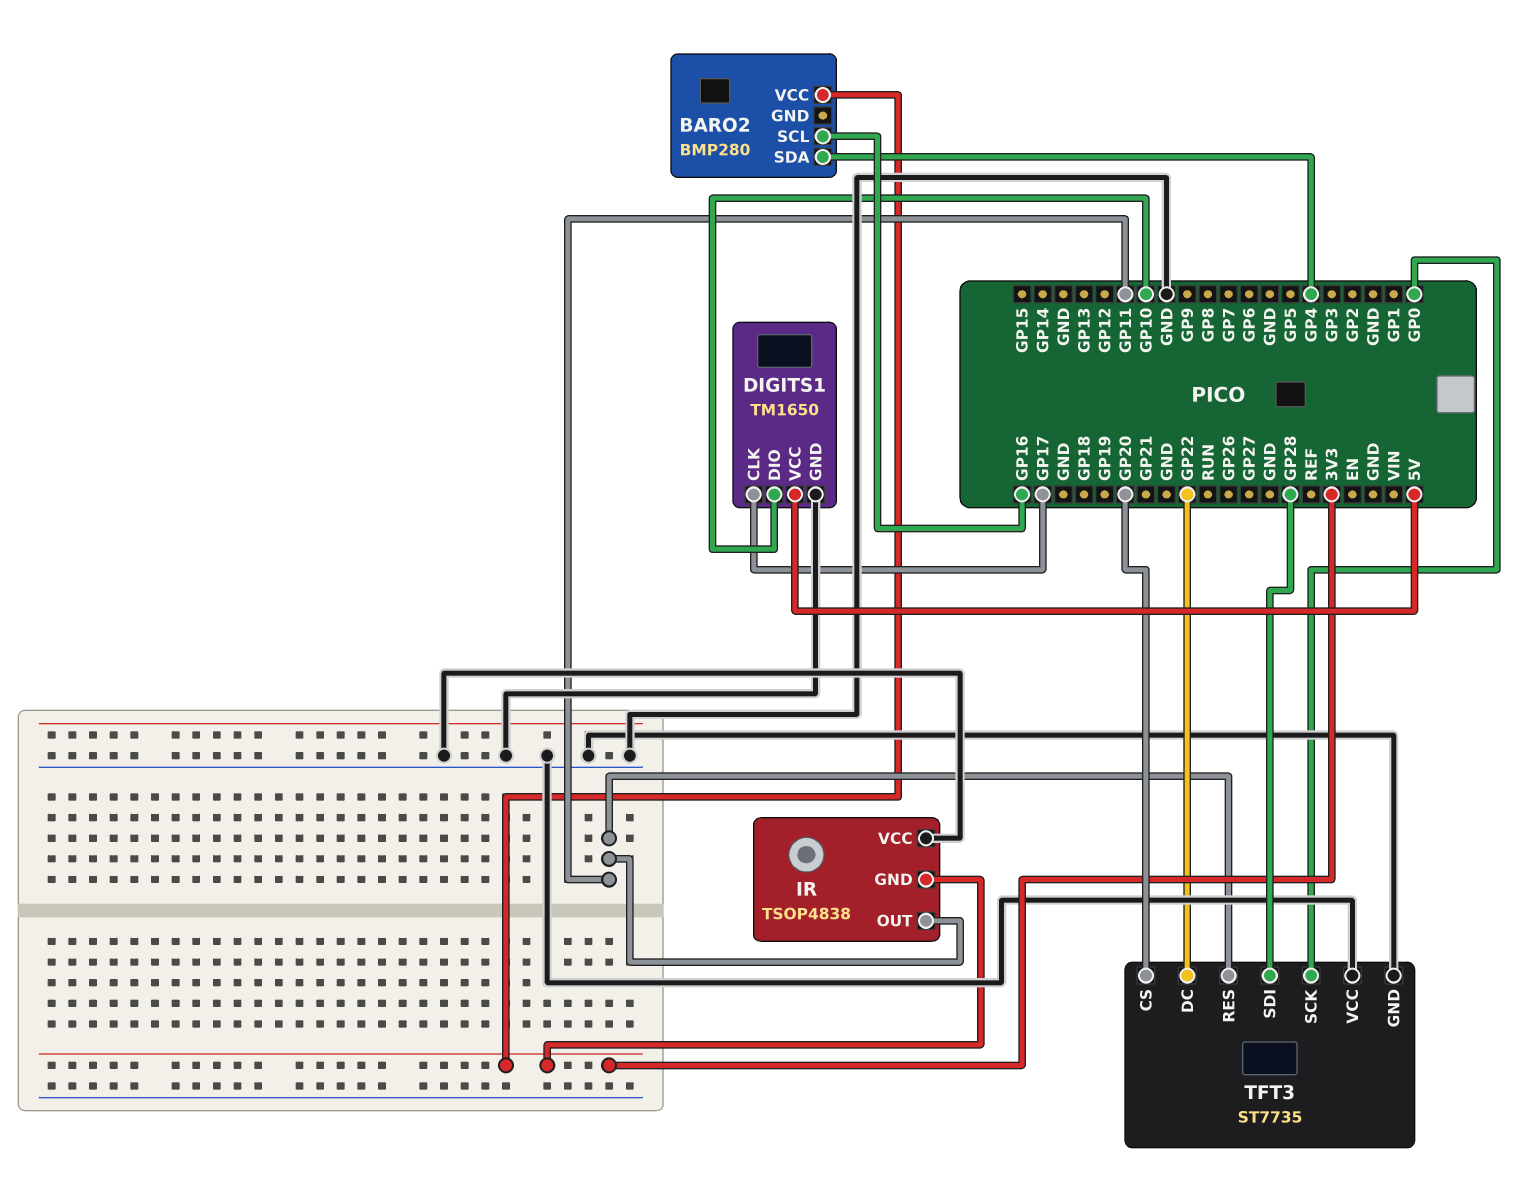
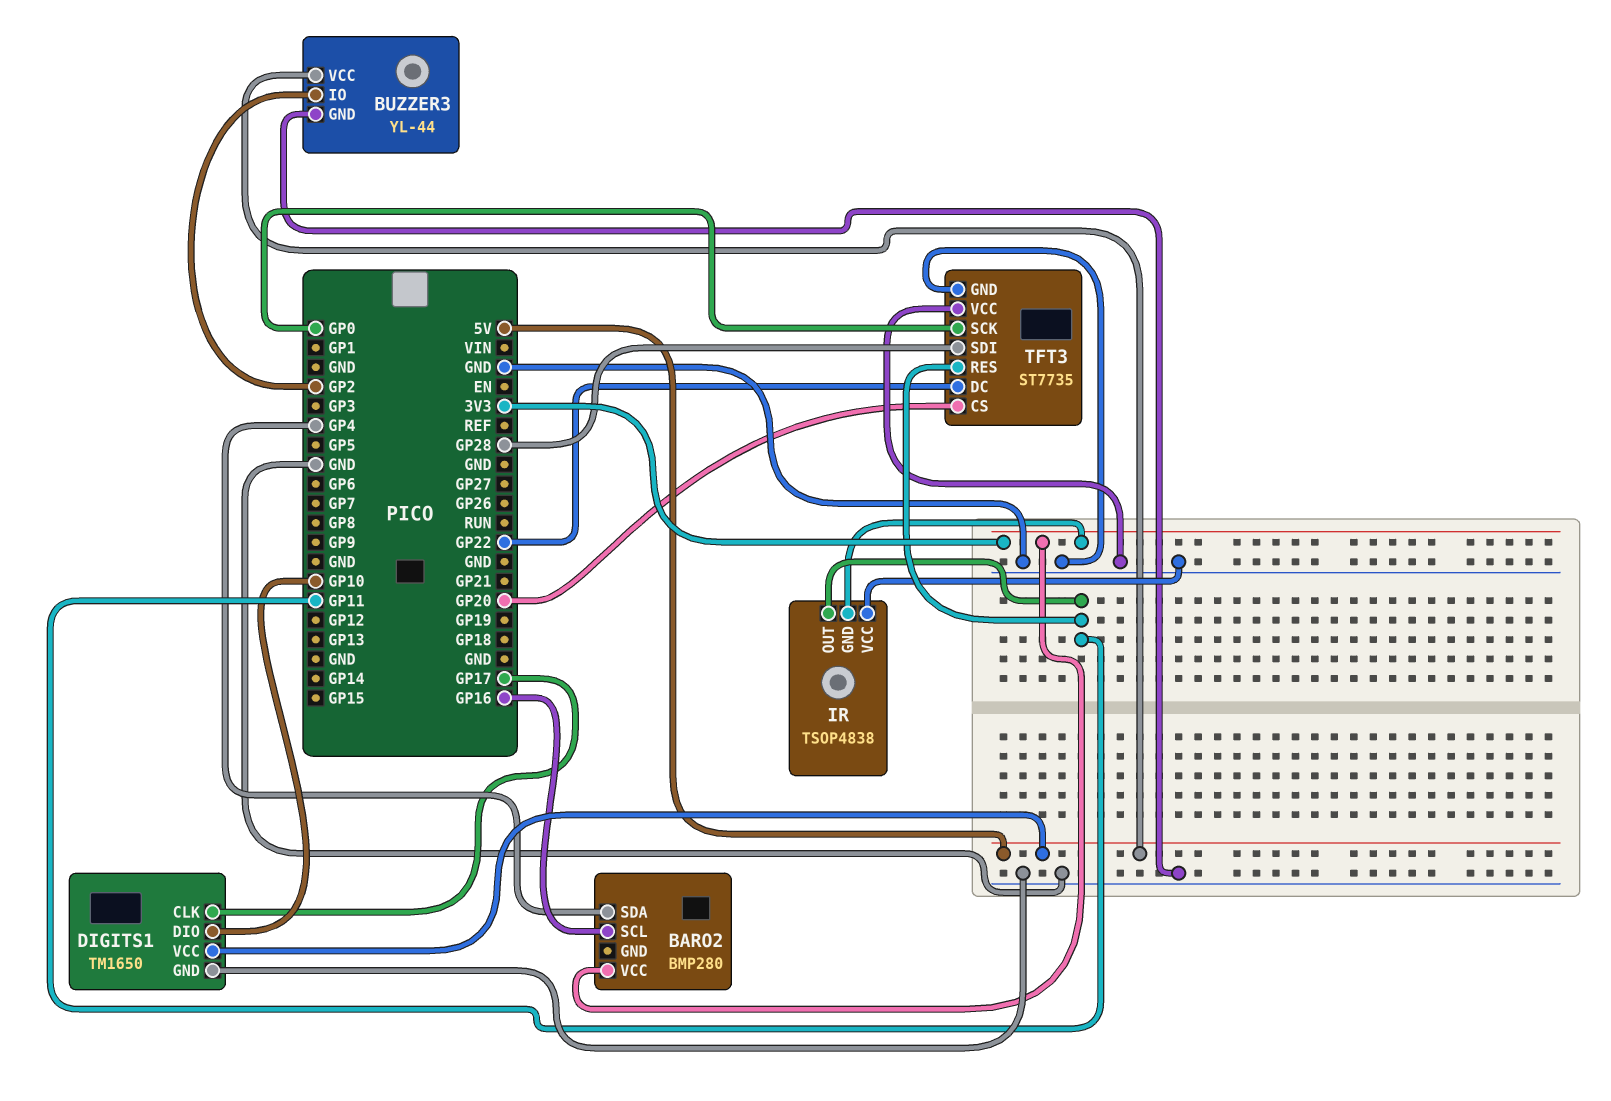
BUZZER3: none -> YL-44
BUZZER3 pin GND: none -> GND
BUZZER3 pin IO: none -> GP2
BUZZER3 pin VCC: none -> 5V

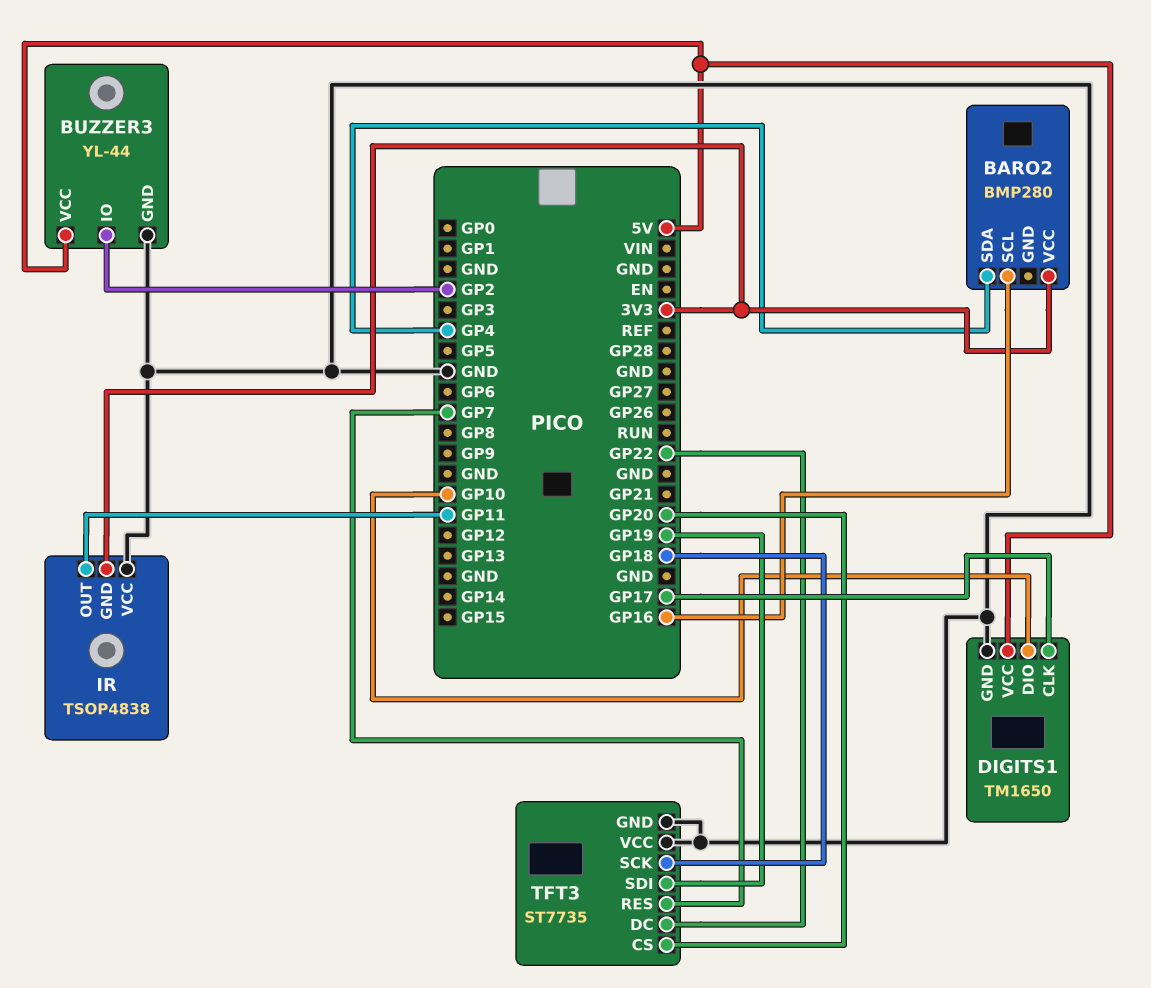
TFT3 pin RES: GP11 -> GP7
TFT3 pin SCK: GP0 -> GP18
TFT3 pin SDI: GP28 -> GP19

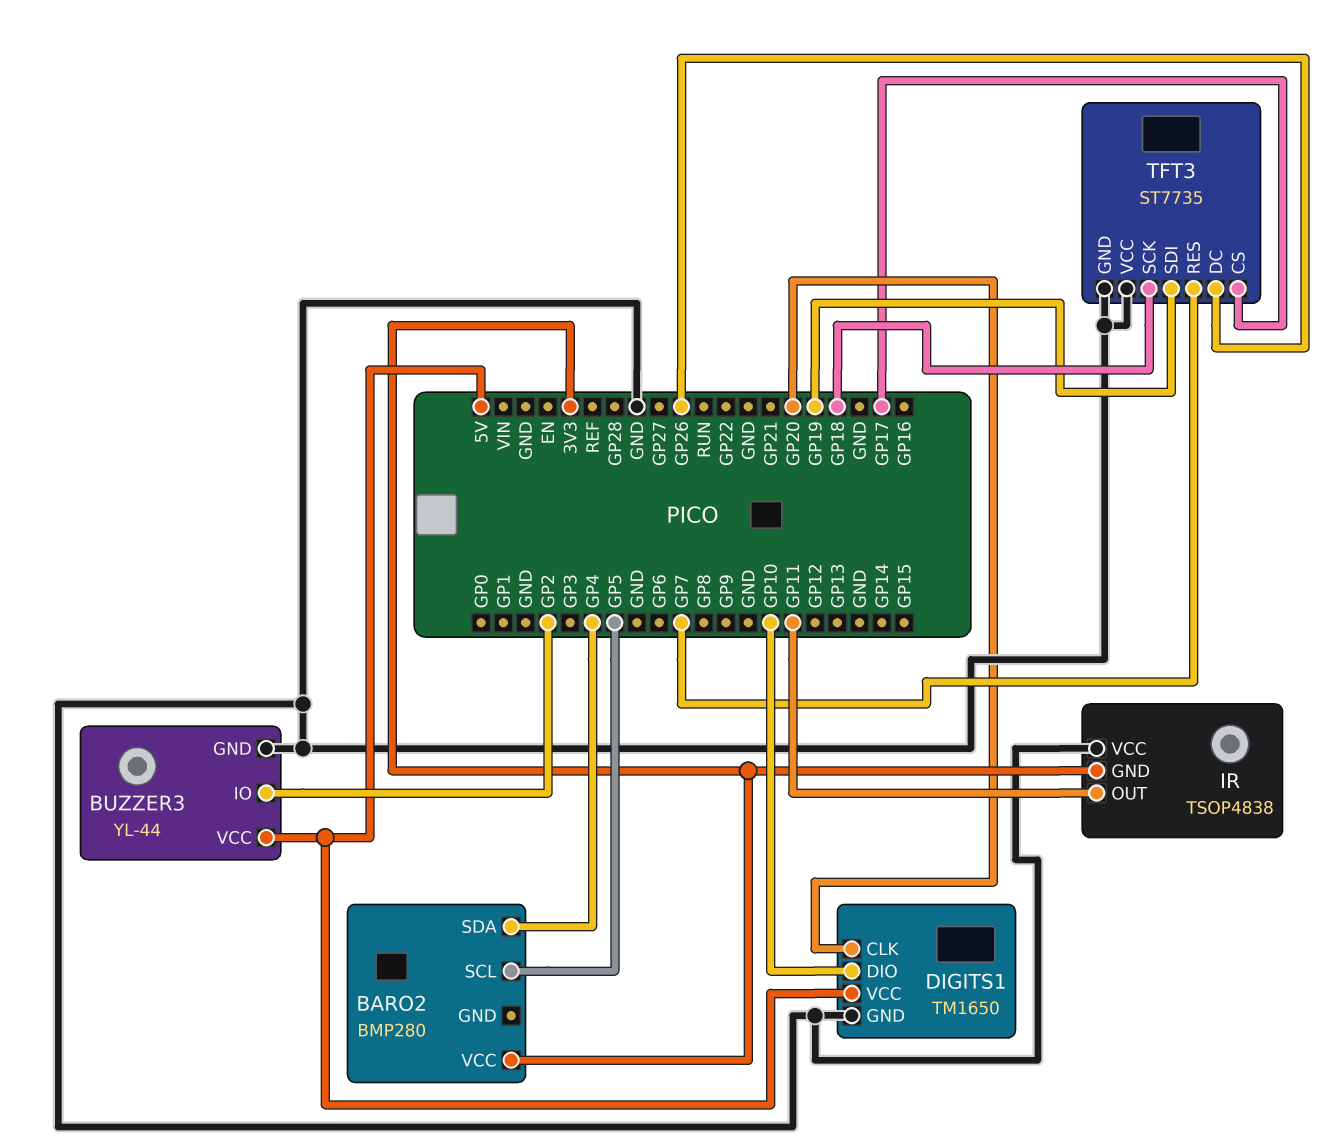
BARO2 pin SCL: GP16 -> GP5
DIGITS1 pin CLK: GP17 -> GP20
TFT3 pin CS: GP20 -> GP17
TFT3 pin DC: GP22 -> GP26

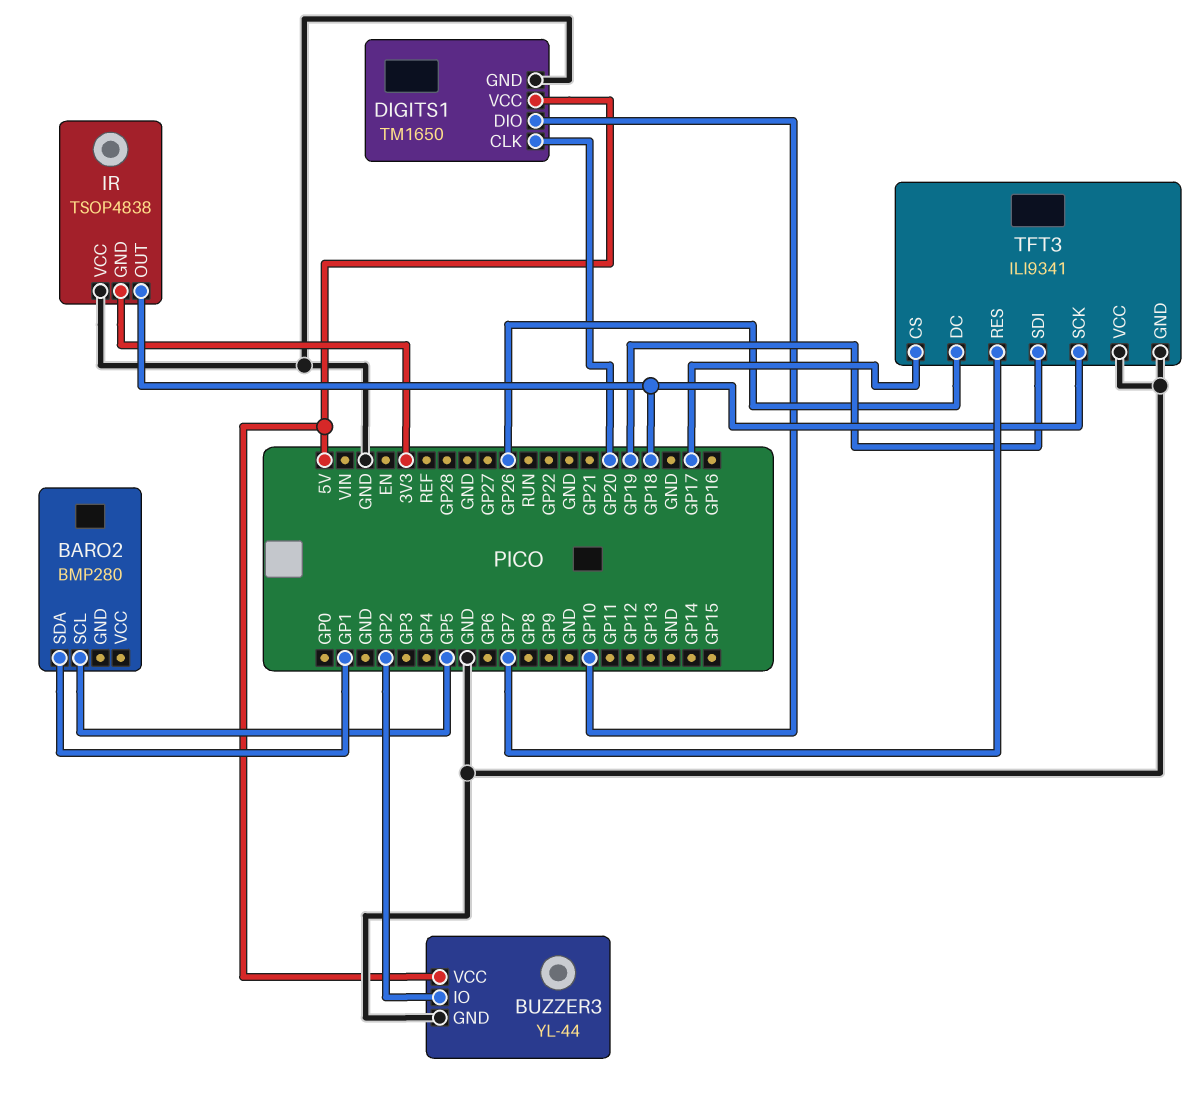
BARO2 pin SDA: GP4 -> GP1
BARO2 pin VCC: 3V3 -> none
IR pin OUT: GP11 -> GP18
TFT3: ST7735 -> ILI9341

